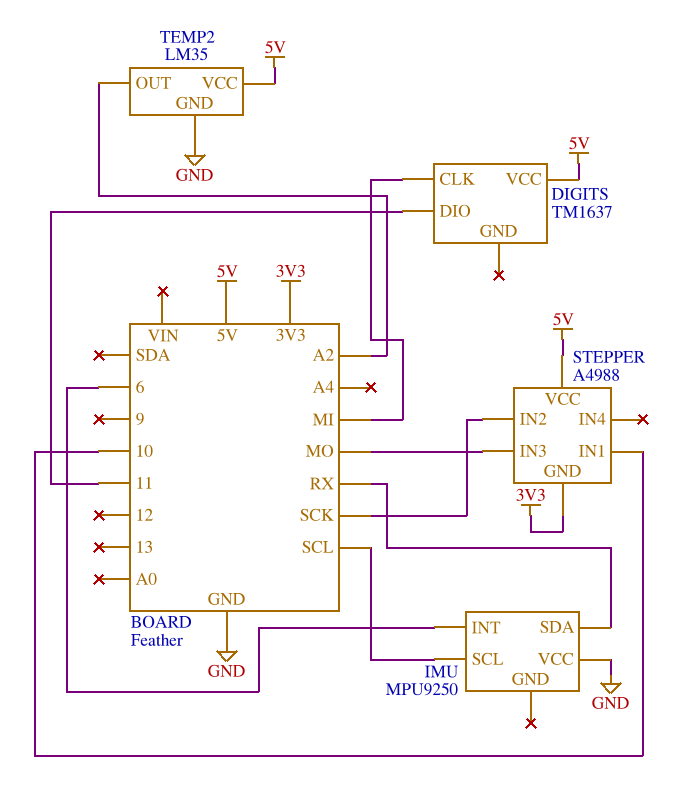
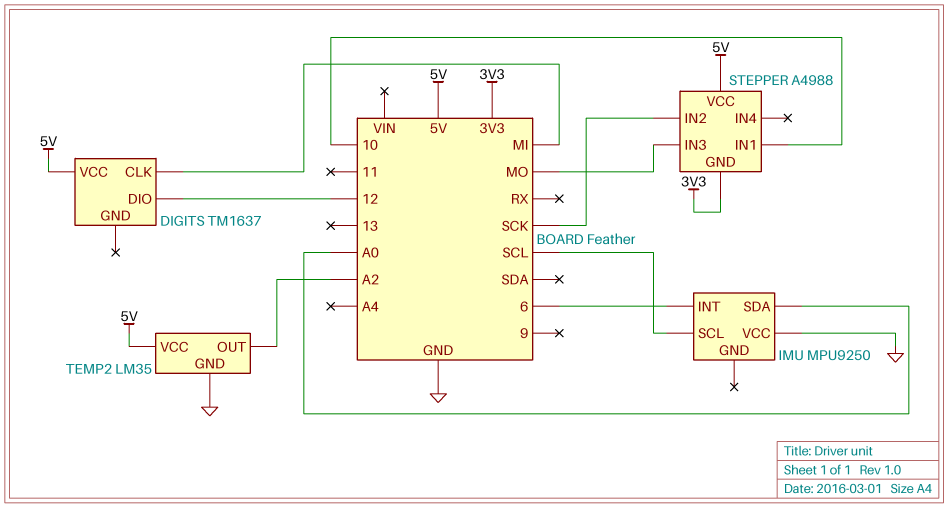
DIGITS pin DIO: 11 -> 12
IMU pin SDA: RX -> A0

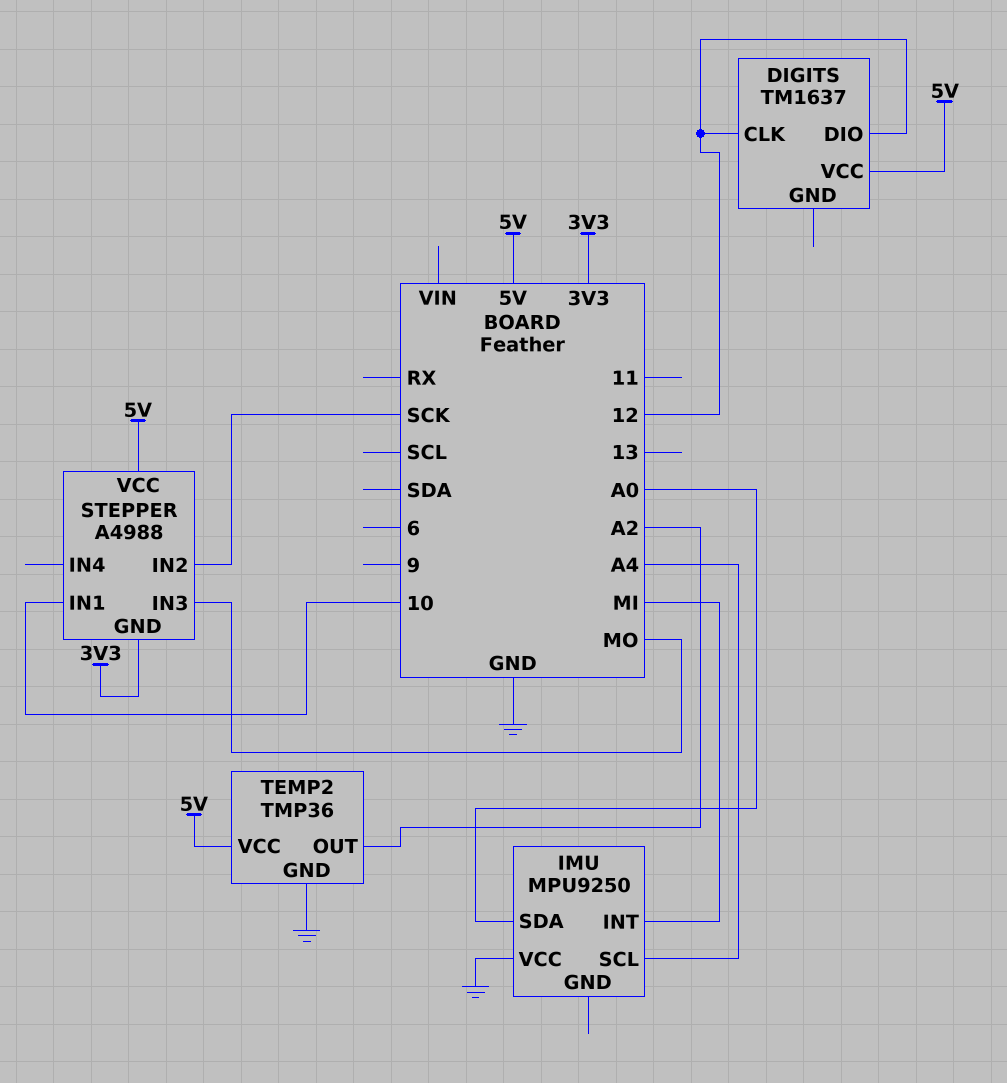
DIGITS pin CLK: MI -> 12
IMU pin INT: 6 -> MI
IMU pin SCL: SCL -> A4
TEMP2: LM35 -> TMP36

